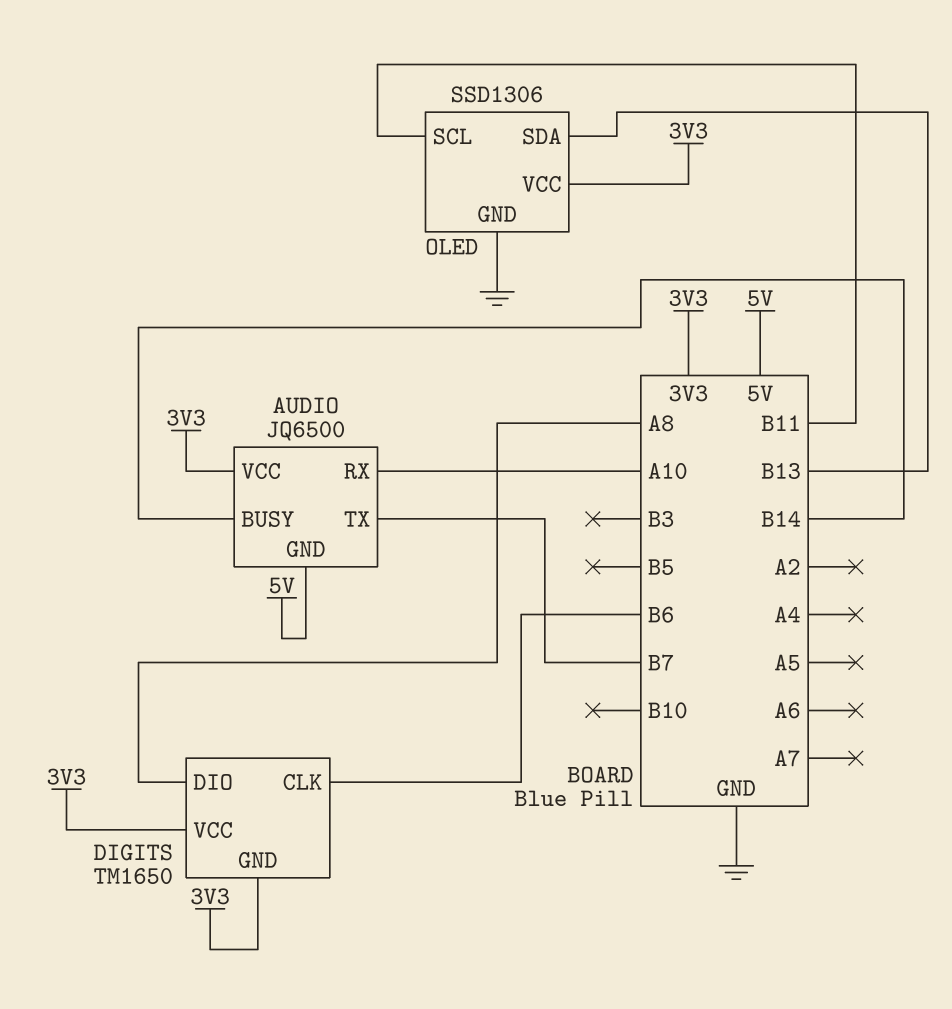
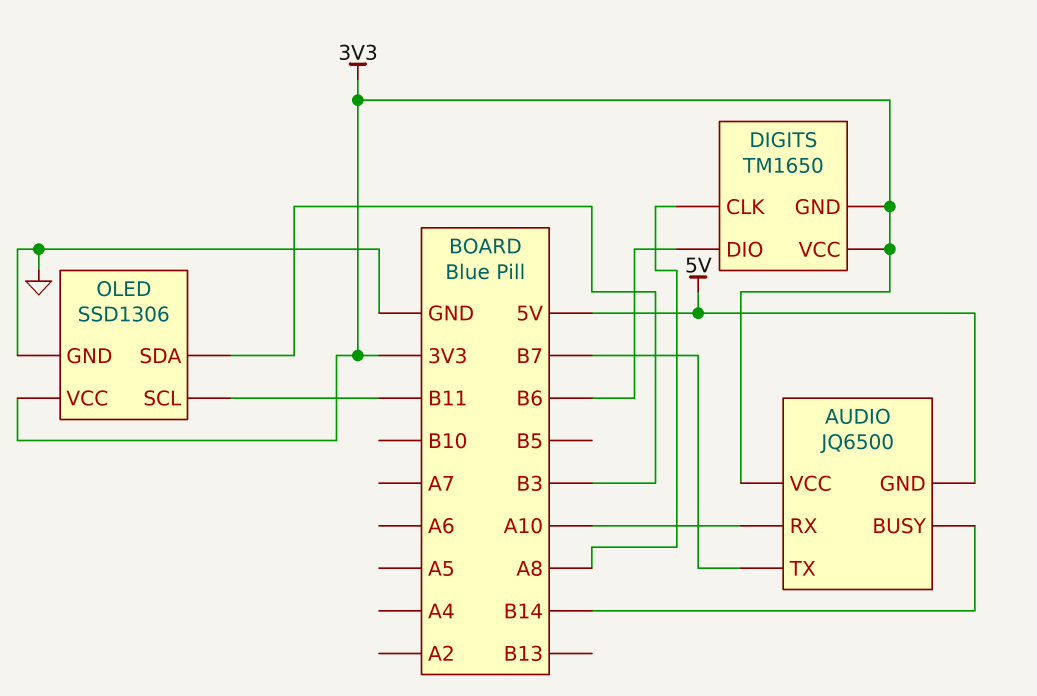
DIGITS pin CLK: B6 -> A8
DIGITS pin DIO: A8 -> B6
OLED pin SDA: B13 -> B3

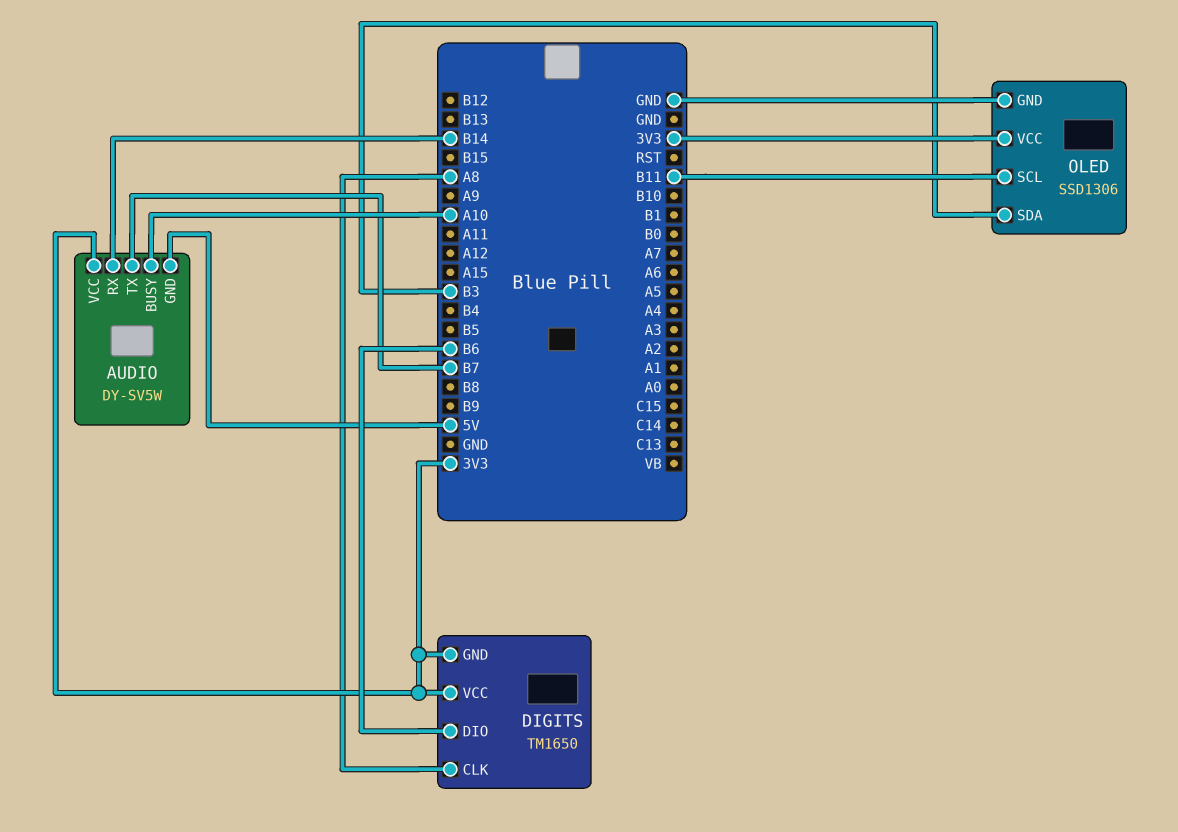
AUDIO: JQ6500 -> DY-SV5W
AUDIO pin BUSY: B14 -> A10
AUDIO pin RX: A10 -> B14

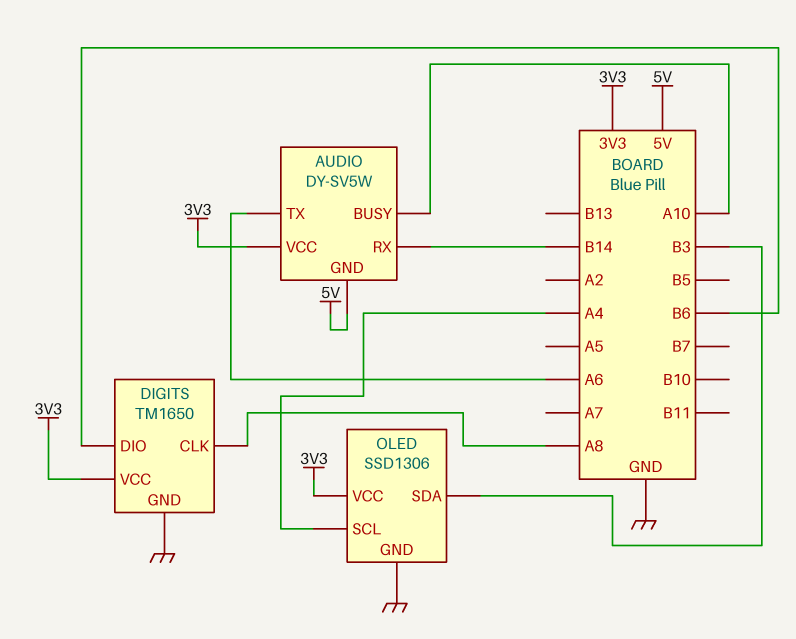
AUDIO pin TX: B7 -> A6
DIGITS pin GND: 3V3 -> GND
OLED pin SCL: B11 -> A4

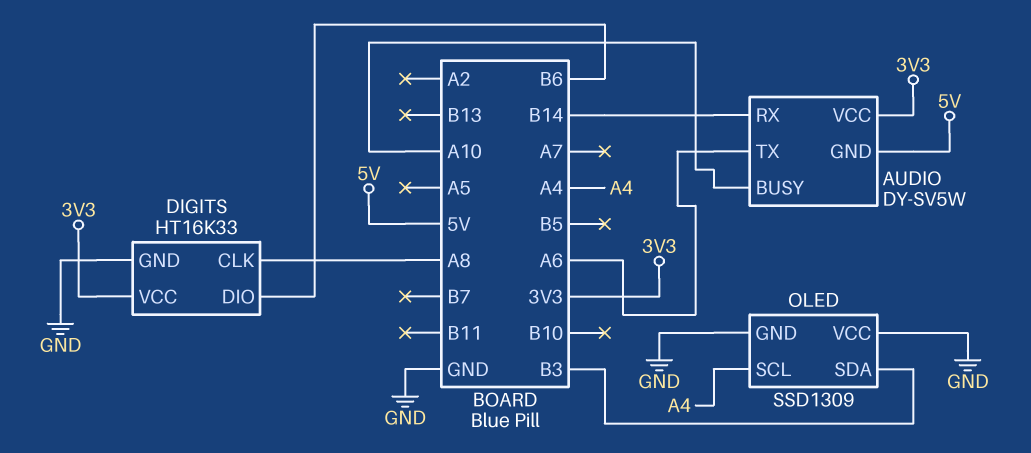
DIGITS: TM1650 -> HT16K33
OLED: SSD1306 -> SSD1309
OLED pin VCC: 3V3 -> GND

